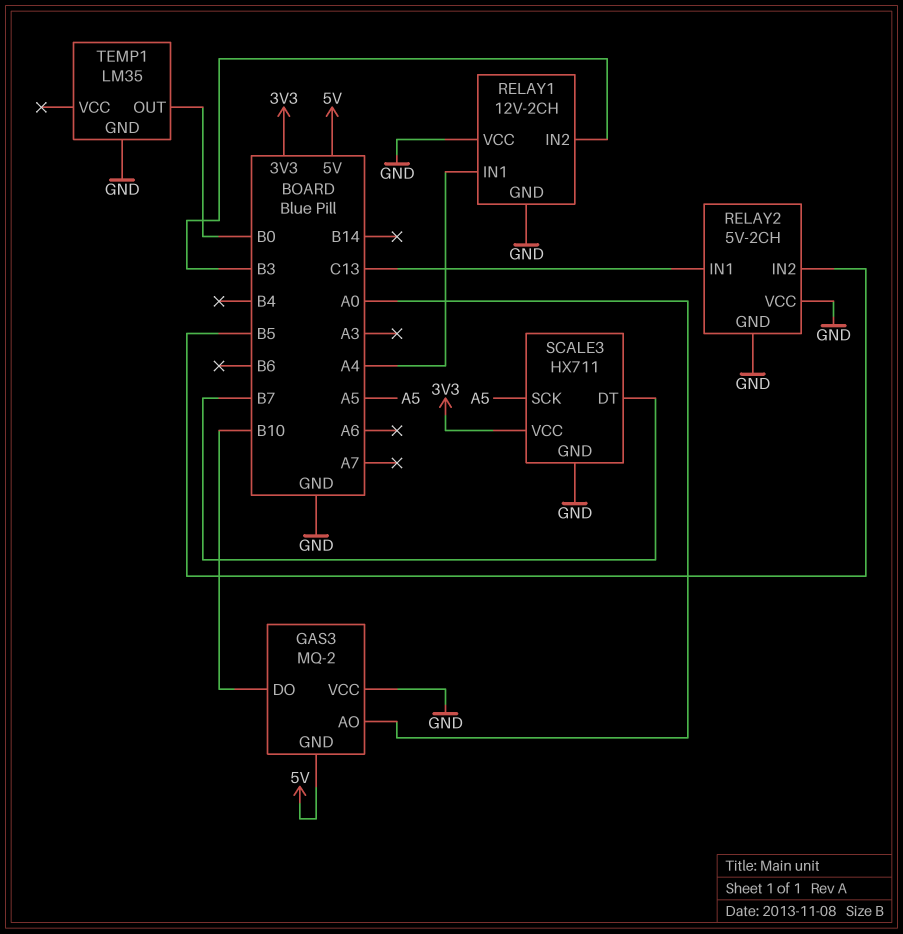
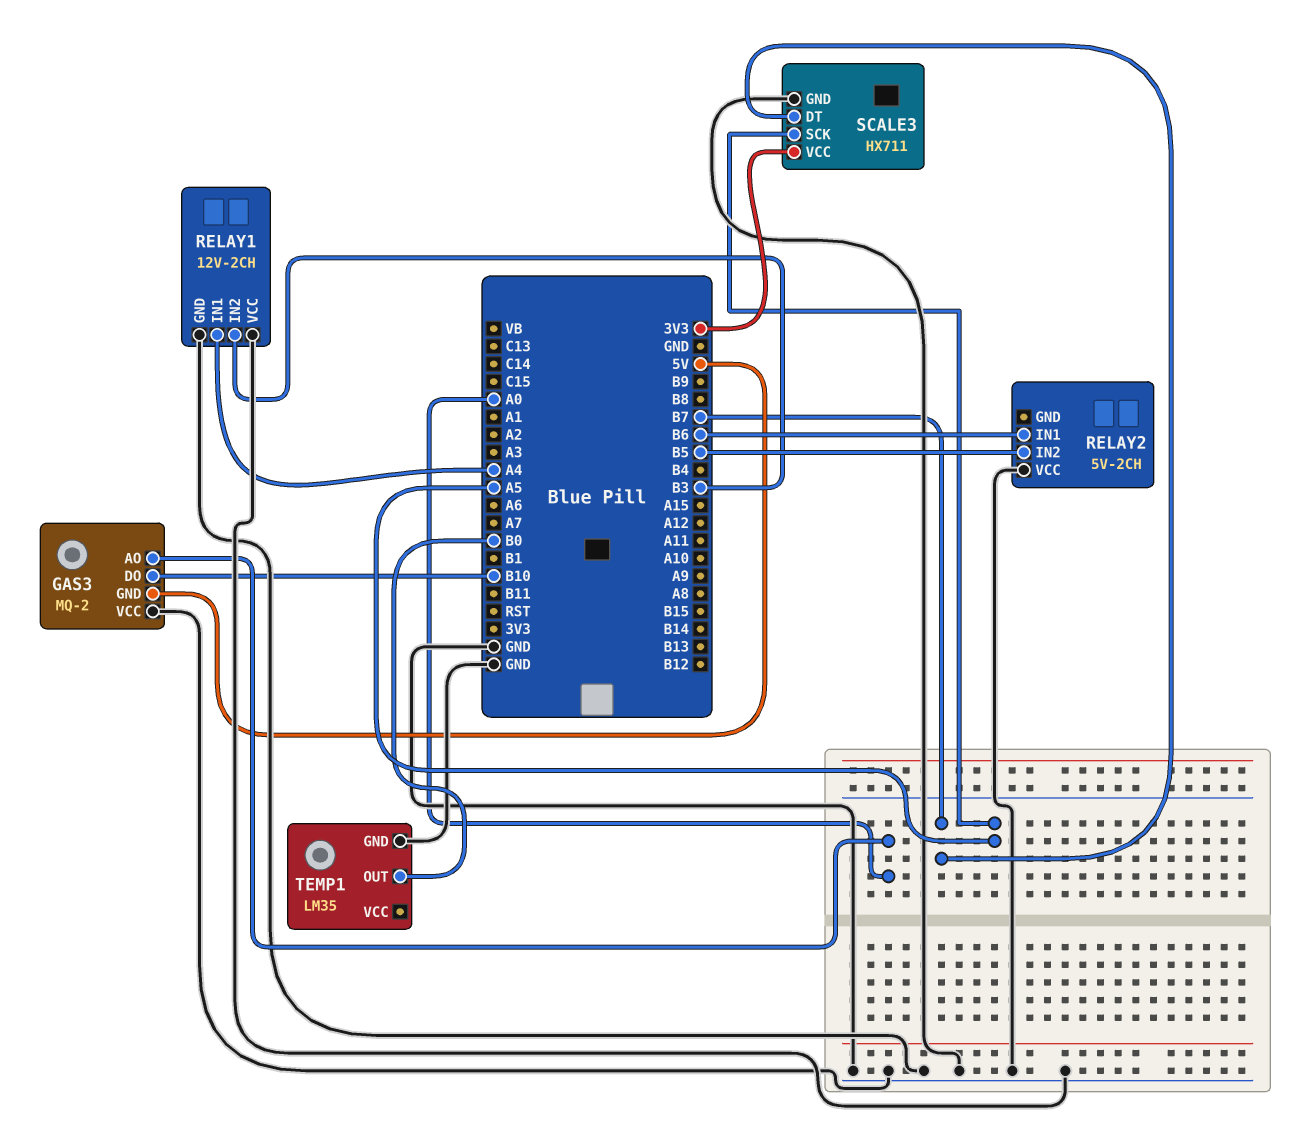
RELAY2 pin GND: GND -> none
RELAY2 pin IN1: C13 -> B6

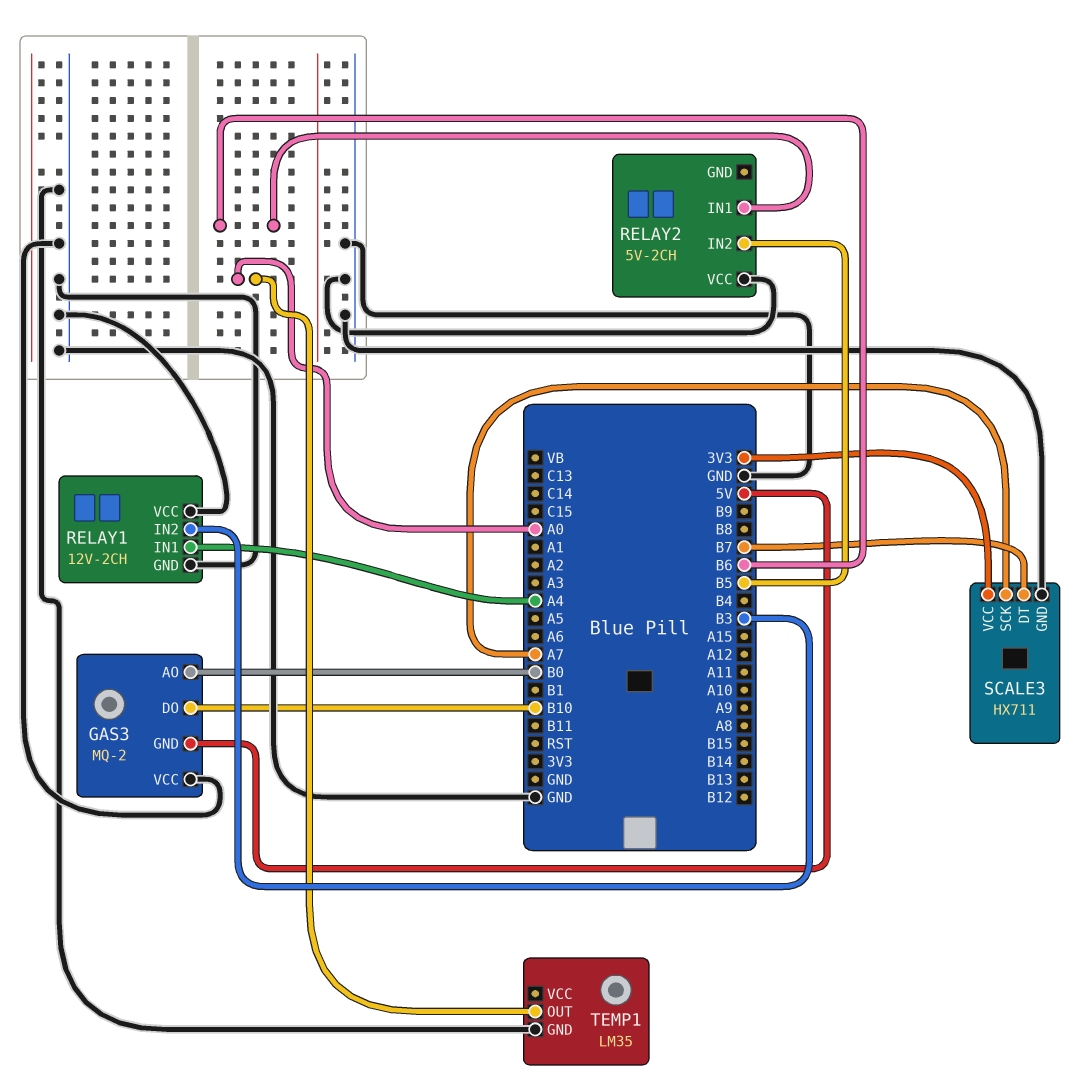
GAS3 pin AO: A0 -> B0
SCALE3 pin SCK: A5 -> A7
TEMP1 pin OUT: B0 -> A0

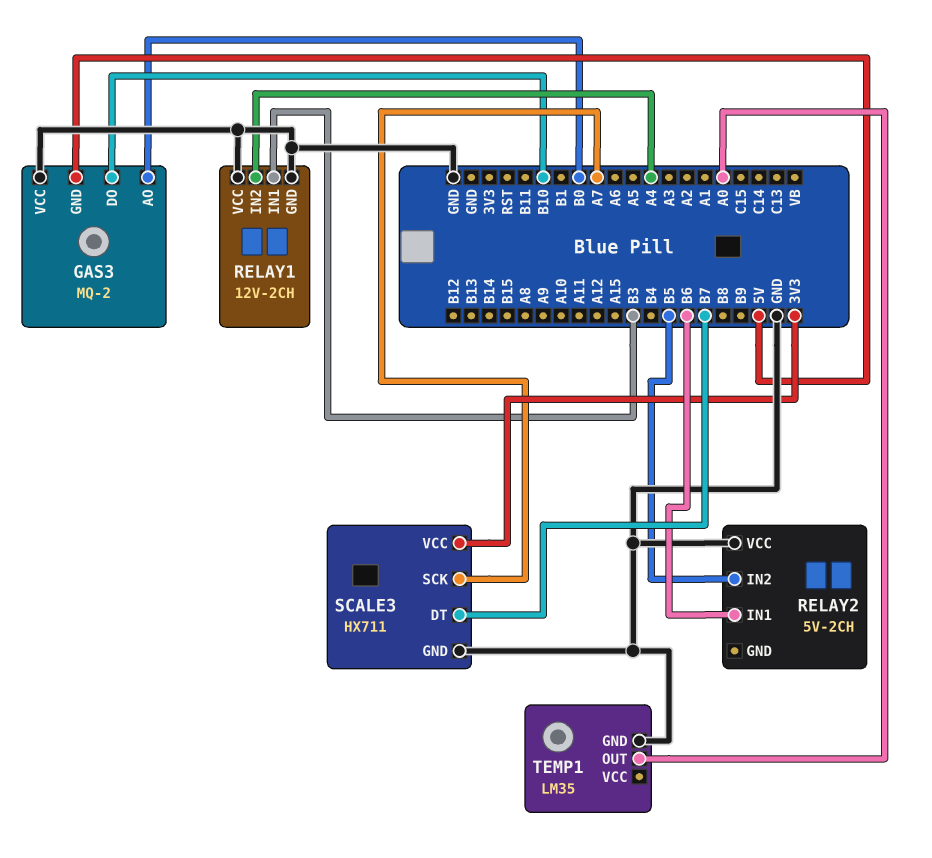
RELAY1 pin IN1: A4 -> B3
RELAY1 pin IN2: B3 -> A4

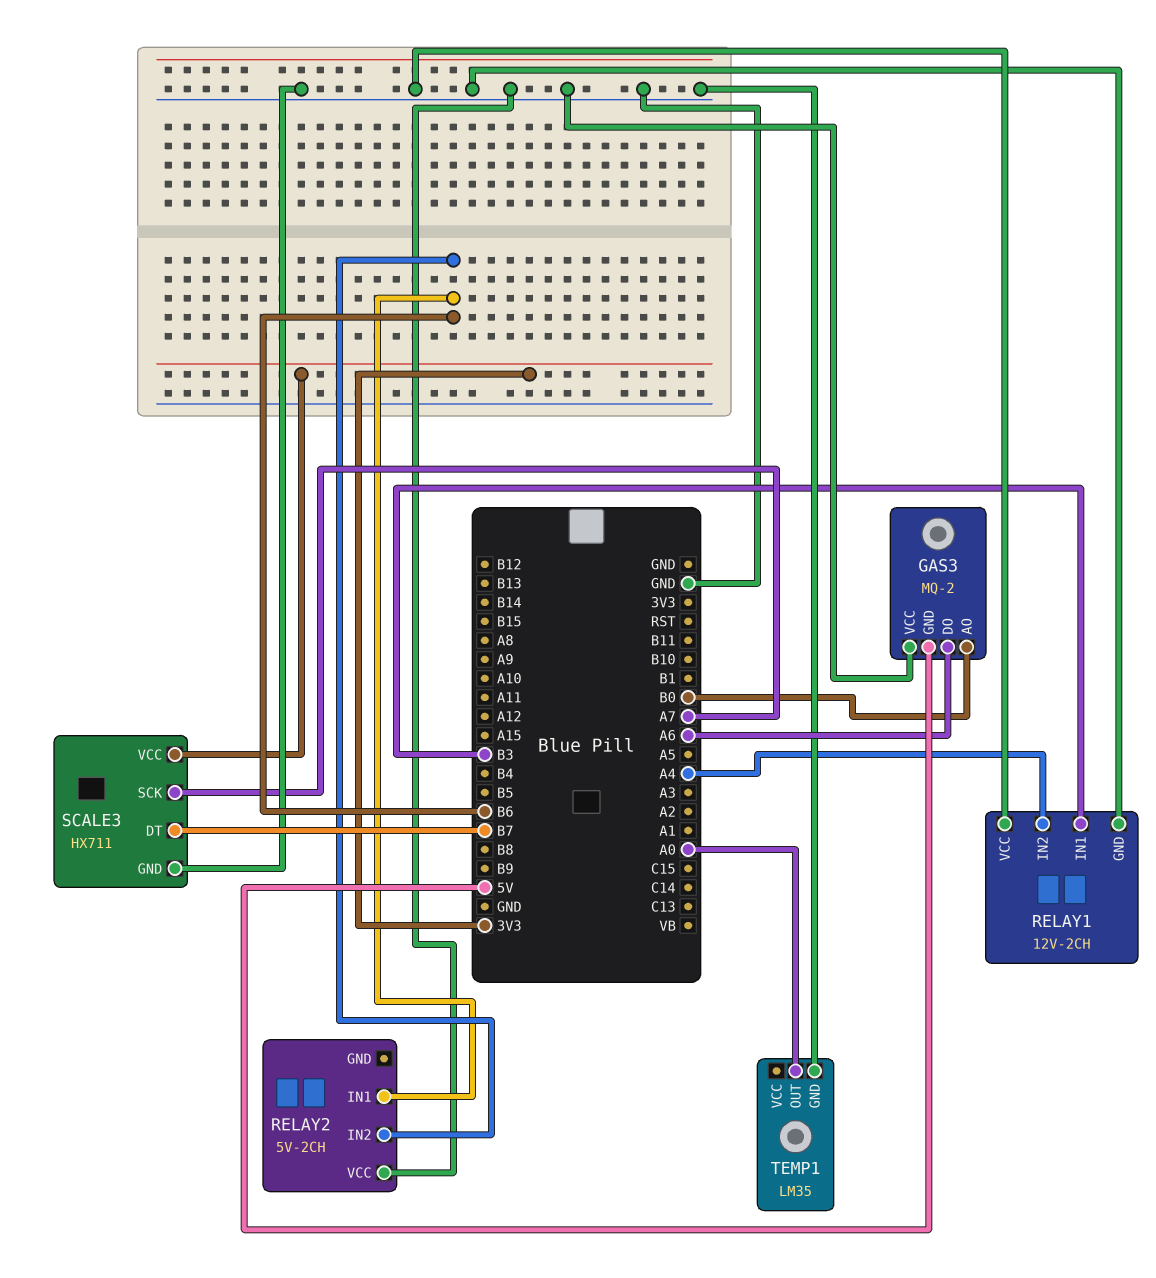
GAS3 pin DO: B10 -> A6
RELAY2 pin IN2: B5 -> B6

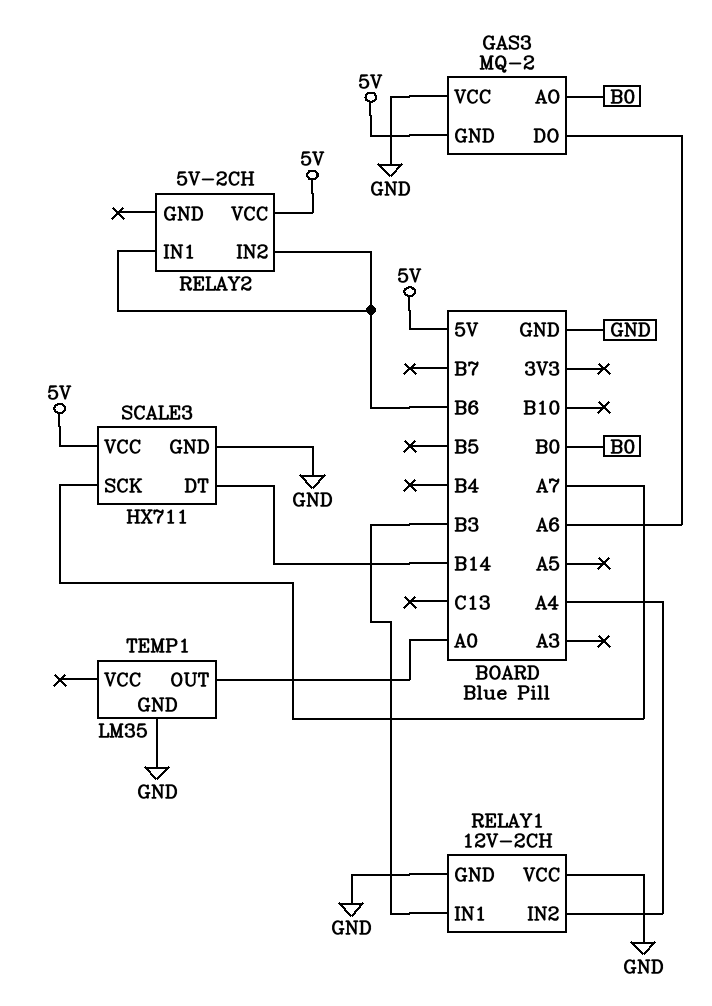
RELAY2 pin VCC: GND -> 5V
SCALE3 pin DT: B7 -> B14
SCALE3 pin VCC: 3V3 -> 5V

